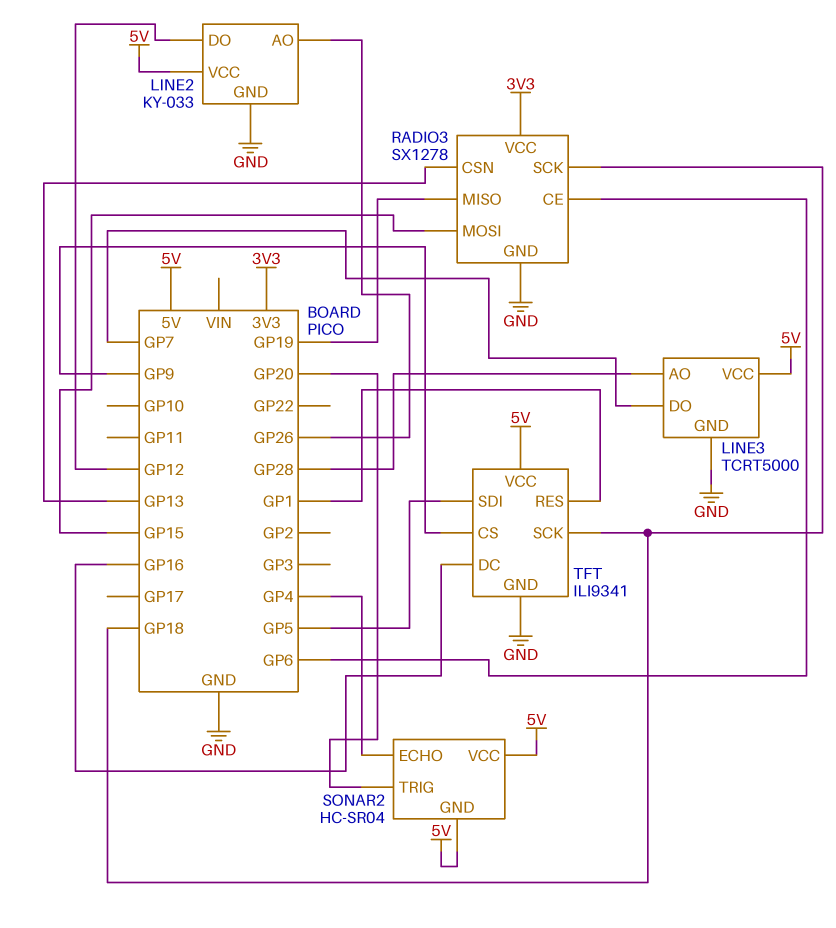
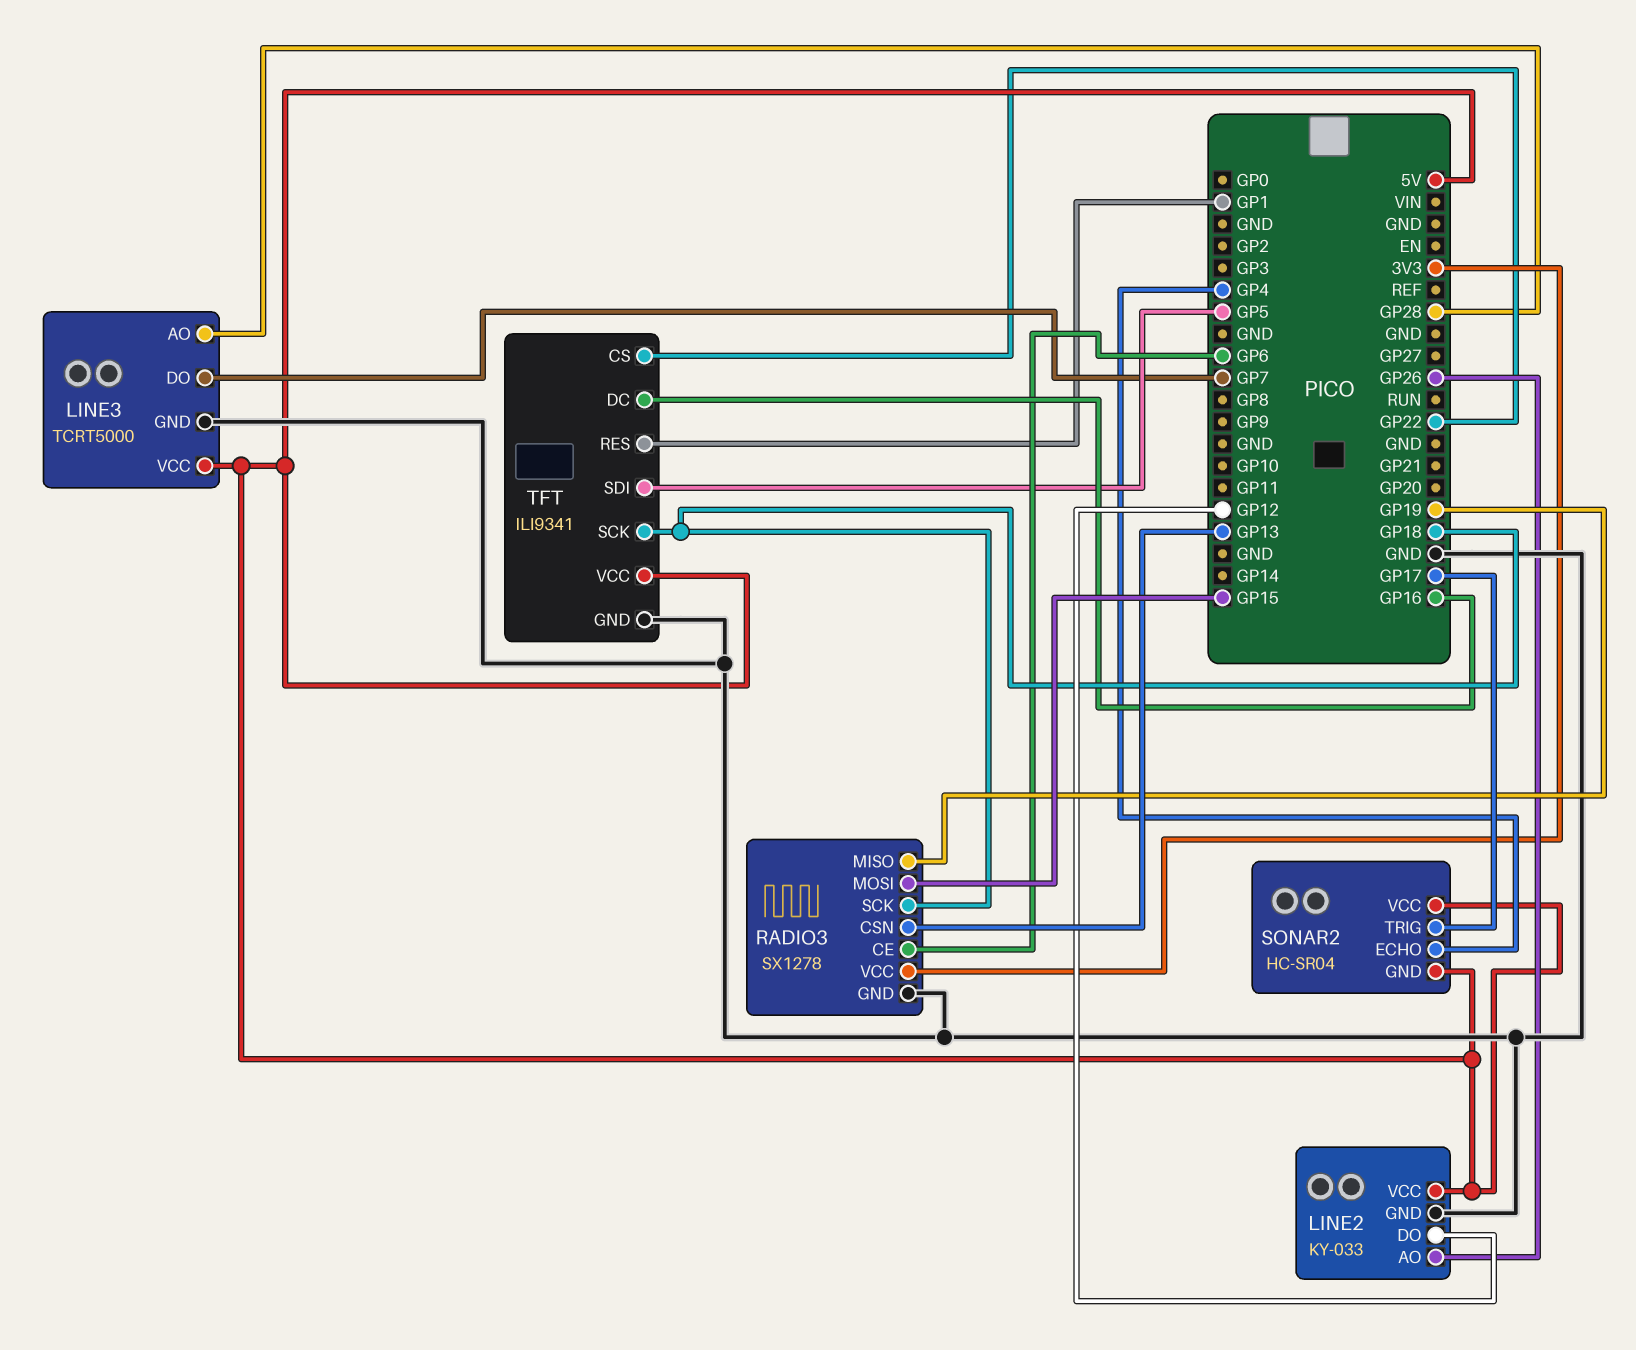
SONAR2 pin TRIG: GP20 -> GP17
TFT pin CS: GP9 -> GP22

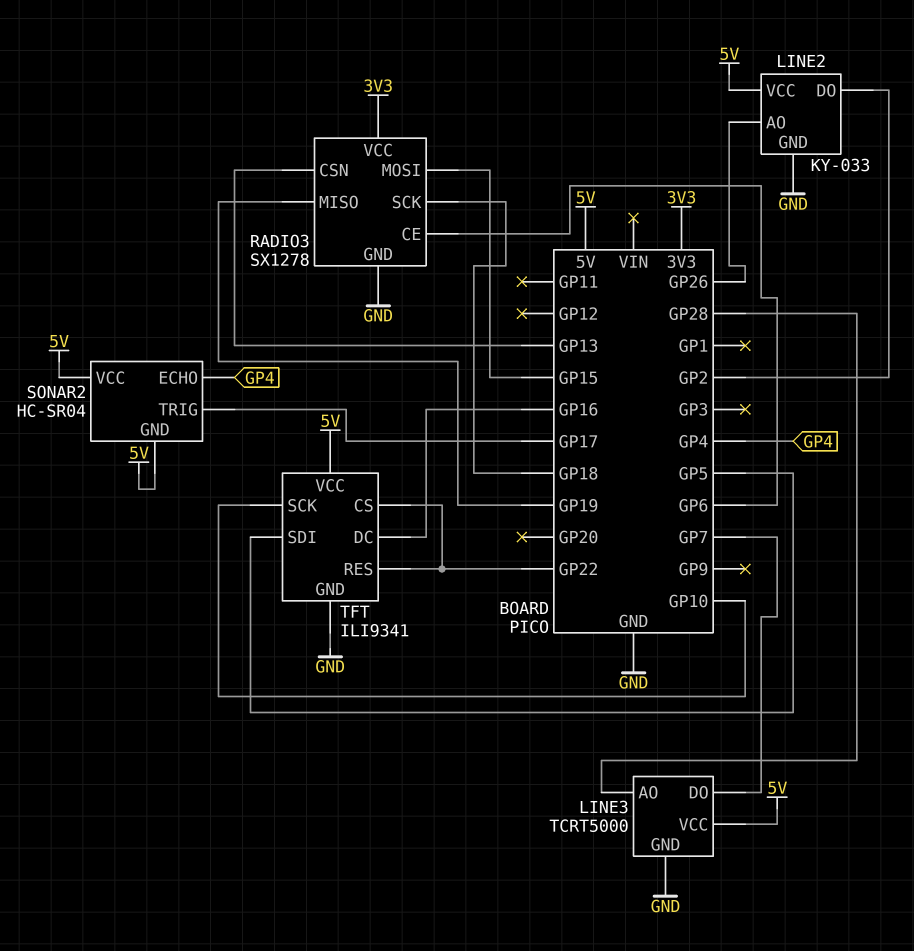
LINE2 pin DO: GP12 -> GP2
TFT pin RES: GP1 -> GP22
TFT pin SCK: GP18 -> GP10

